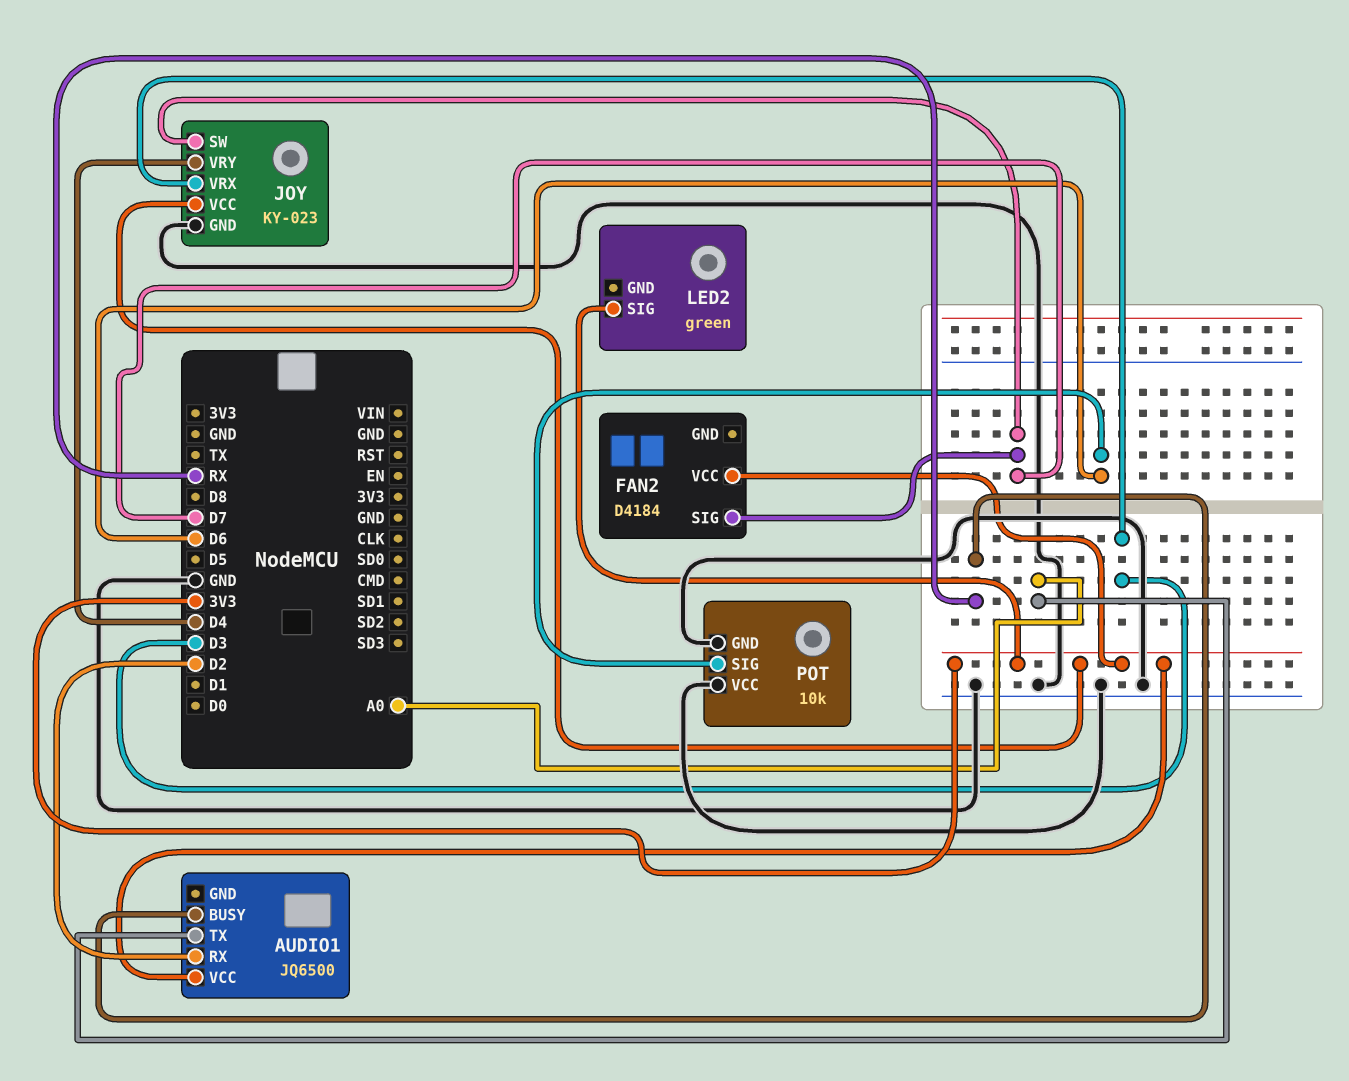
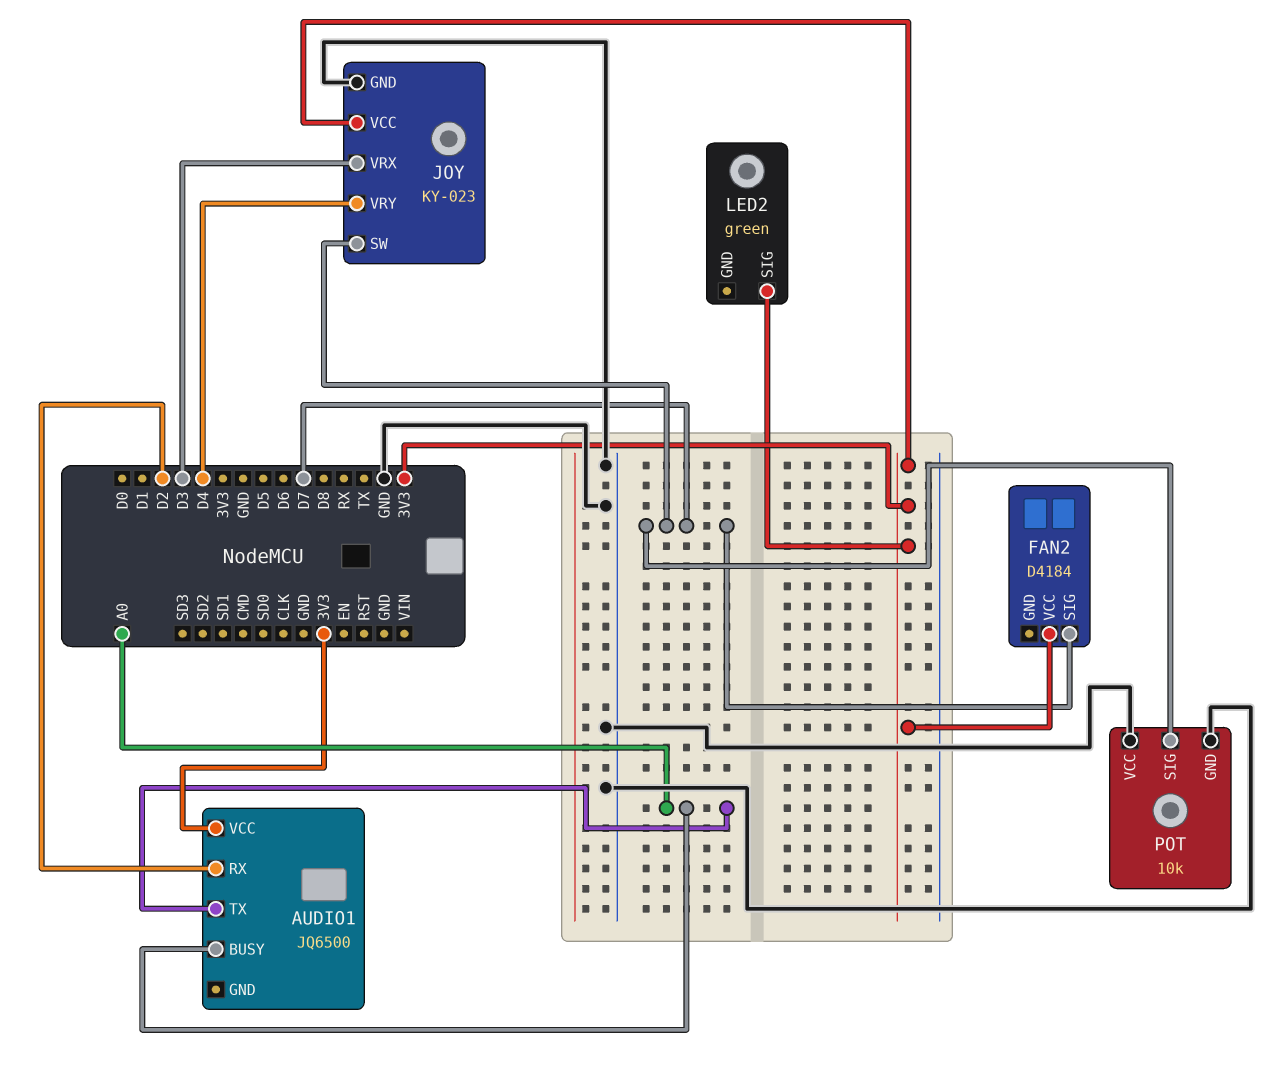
AUDIO1 pin BUSY: RX -> A0
POT pin SIG: D6 -> D7

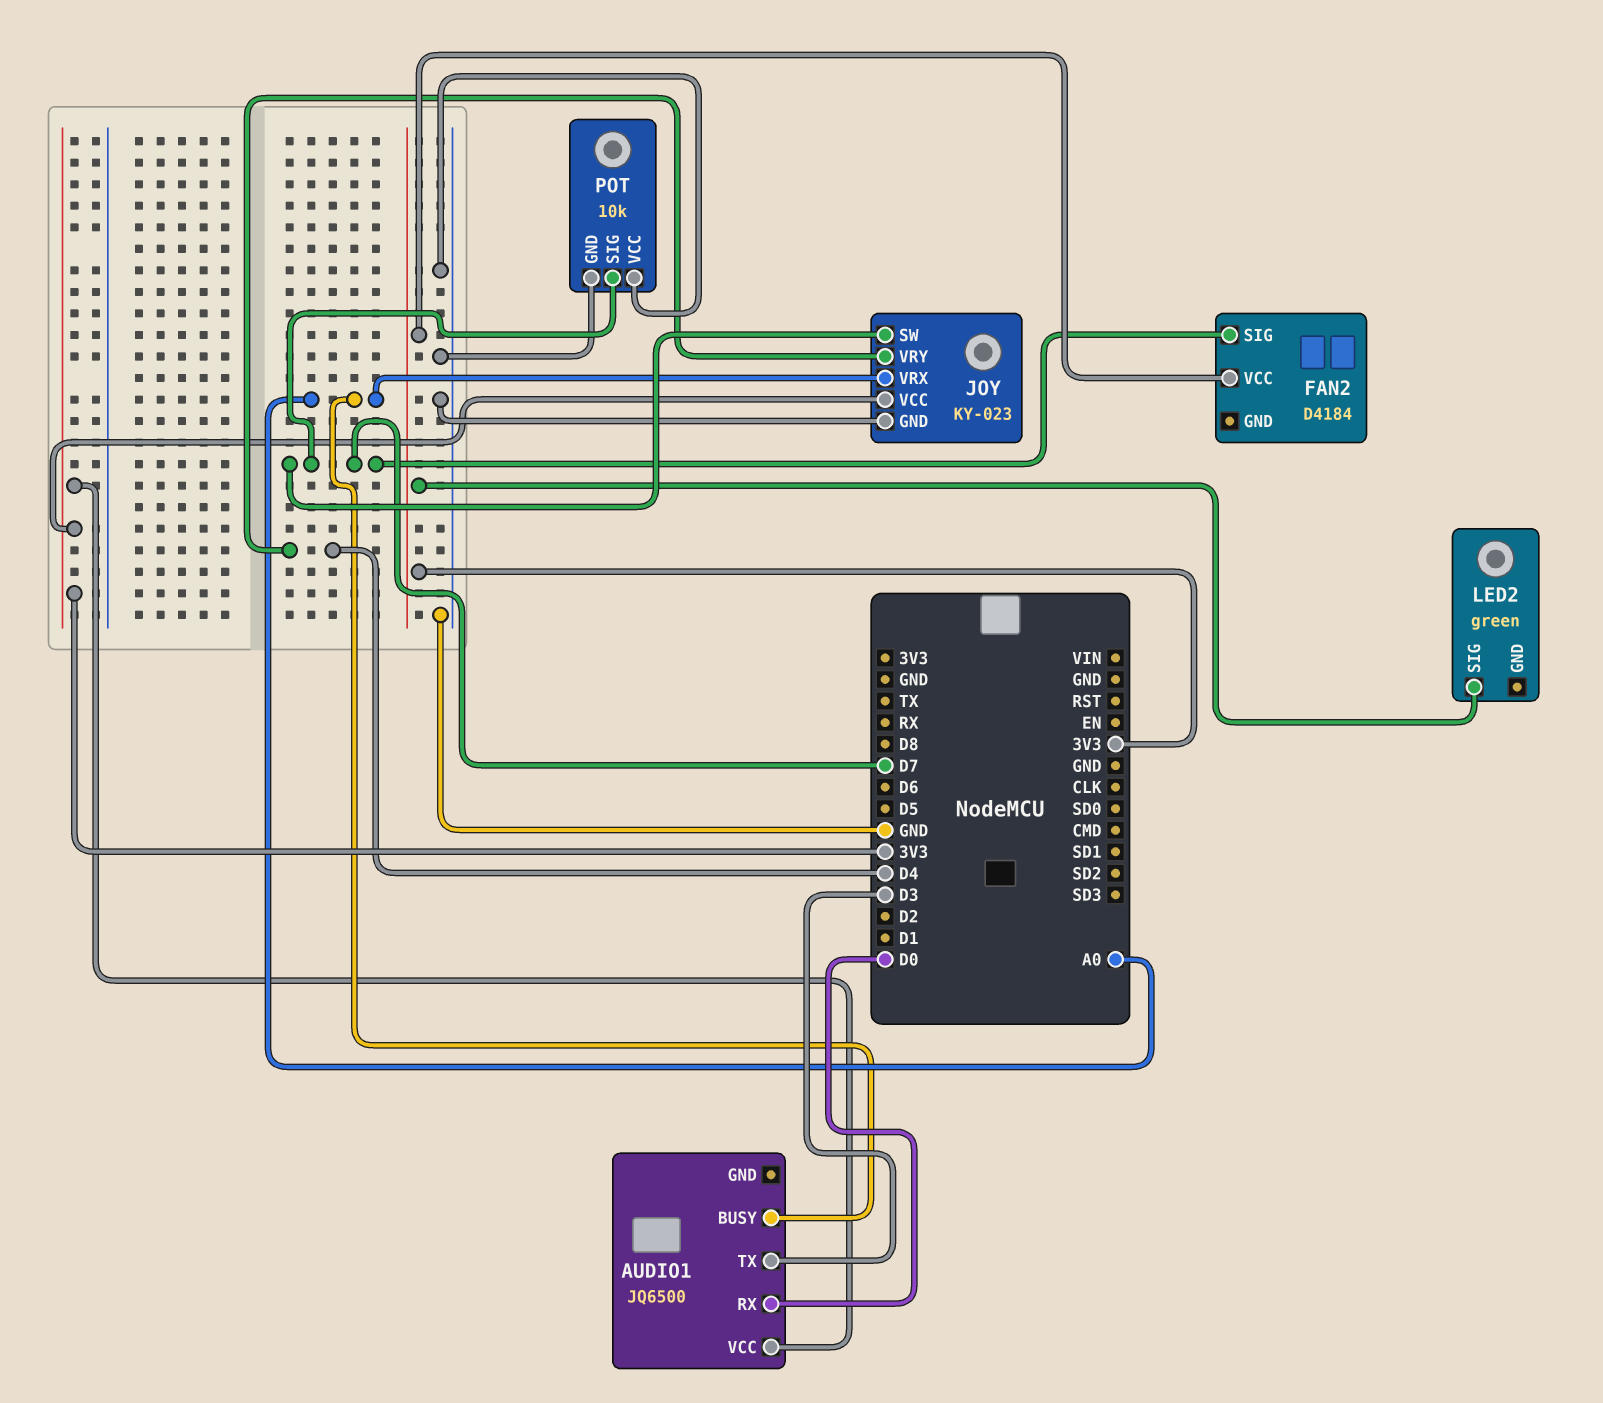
AUDIO1 pin RX: D2 -> D0
AUDIO1 pin TX: A0 -> D3
JOY pin VRX: D3 -> A0

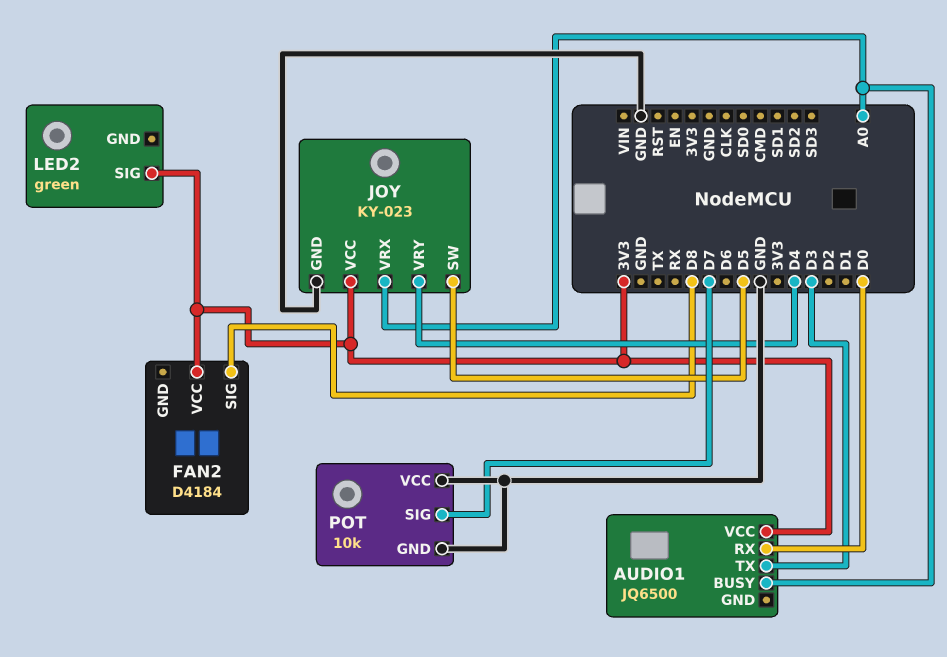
FAN2 pin SIG: D7 -> D8
JOY pin SW: D7 -> D5

